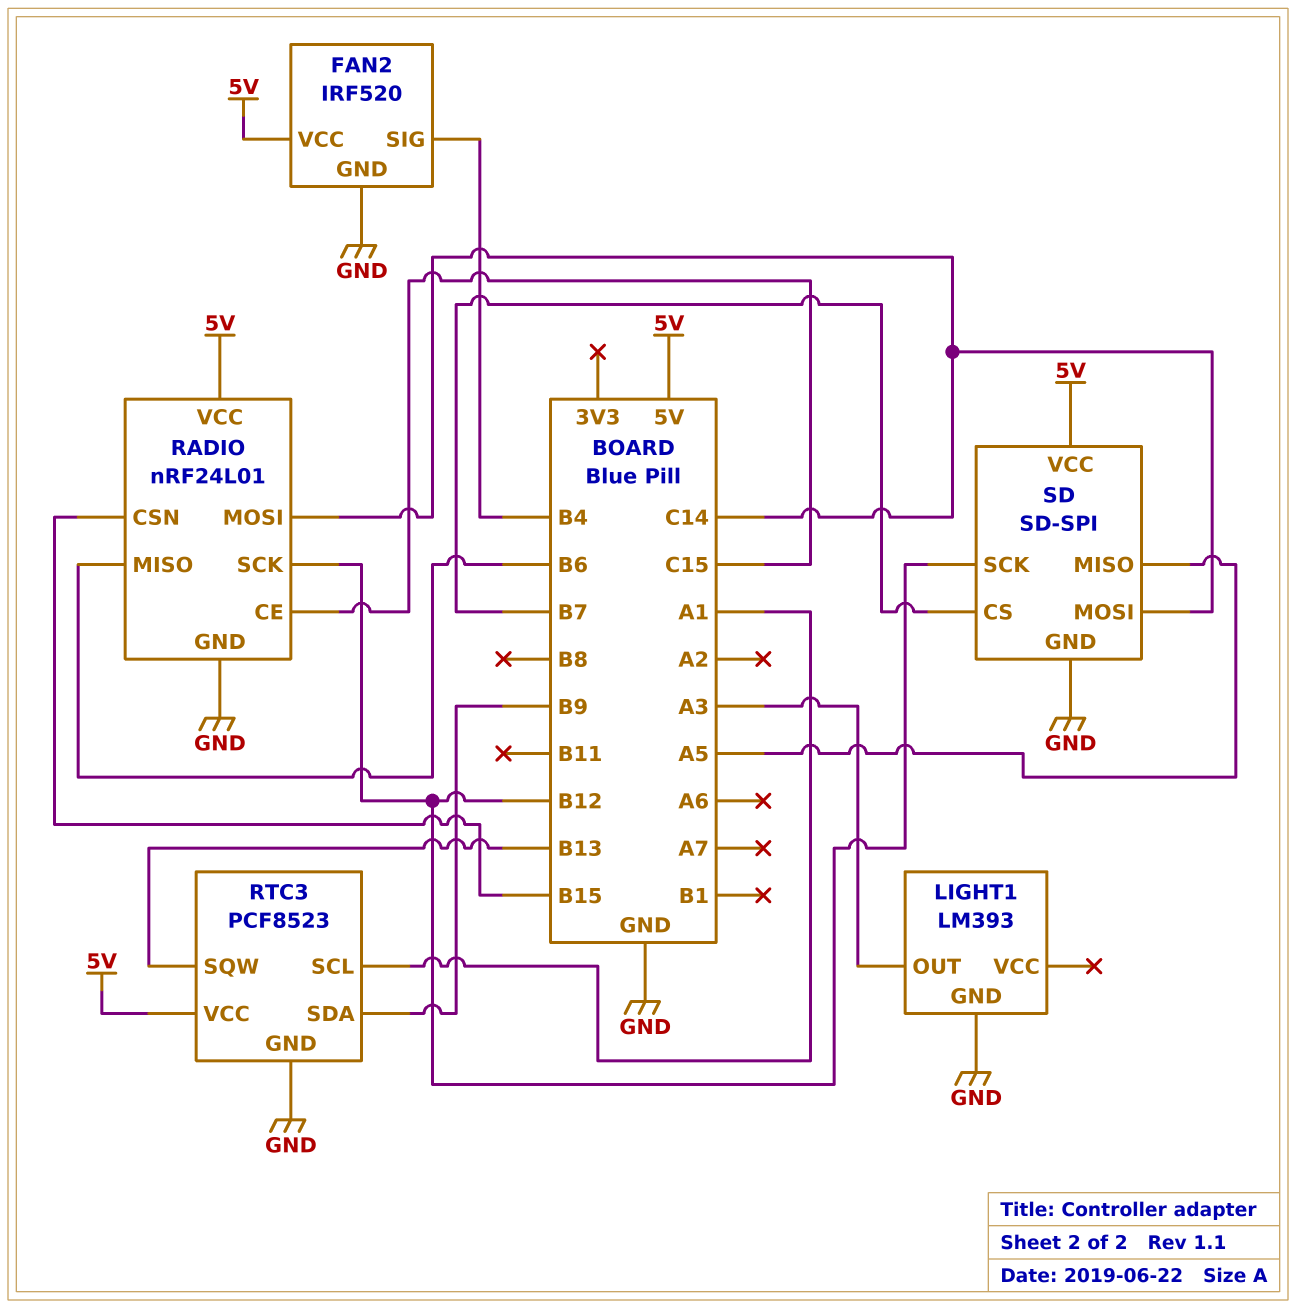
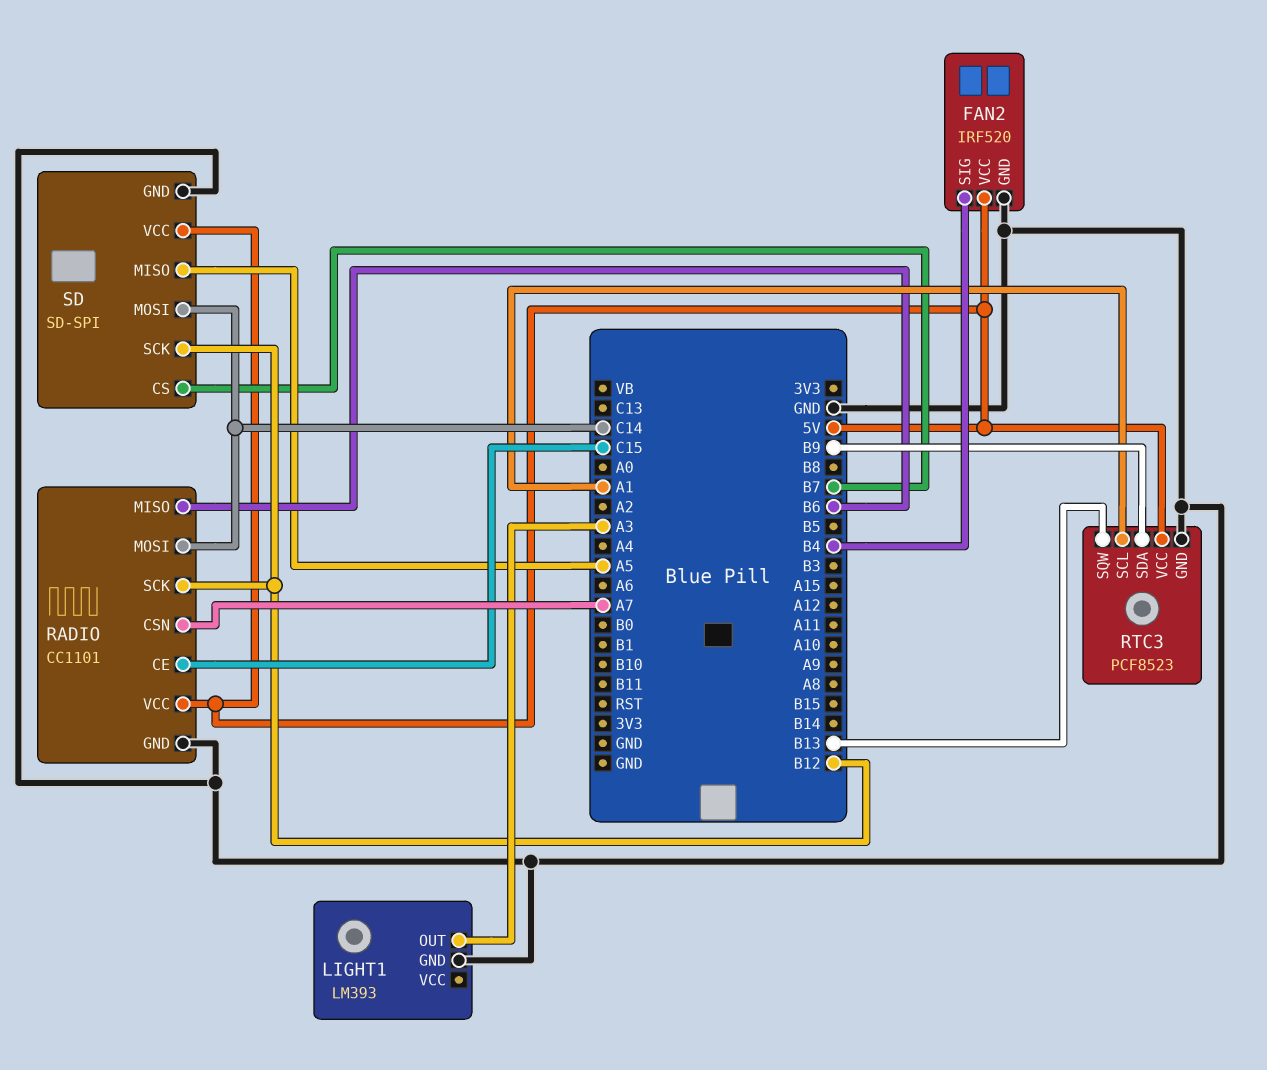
RADIO: nRF24L01 -> CC1101
RADIO pin CSN: B15 -> A7

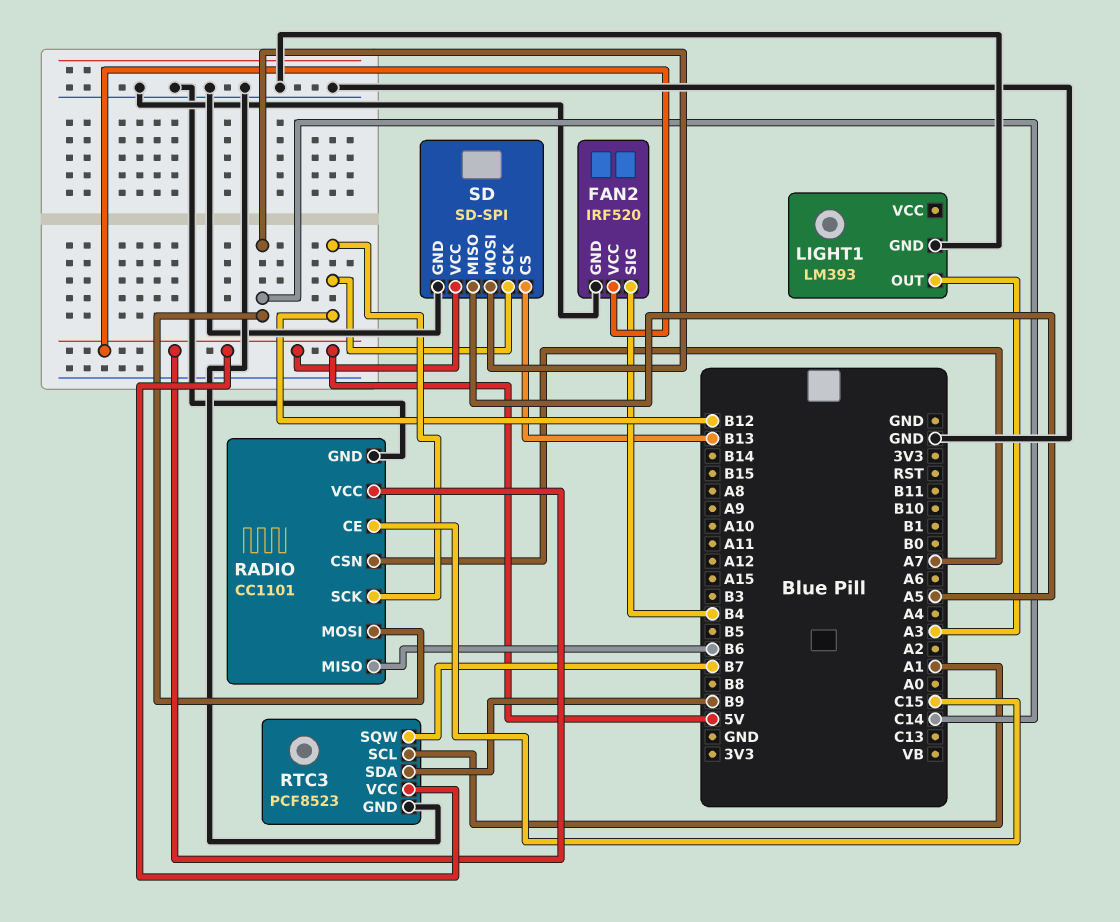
RTC3 pin SQW: B13 -> B7
SD pin CS: B7 -> B13

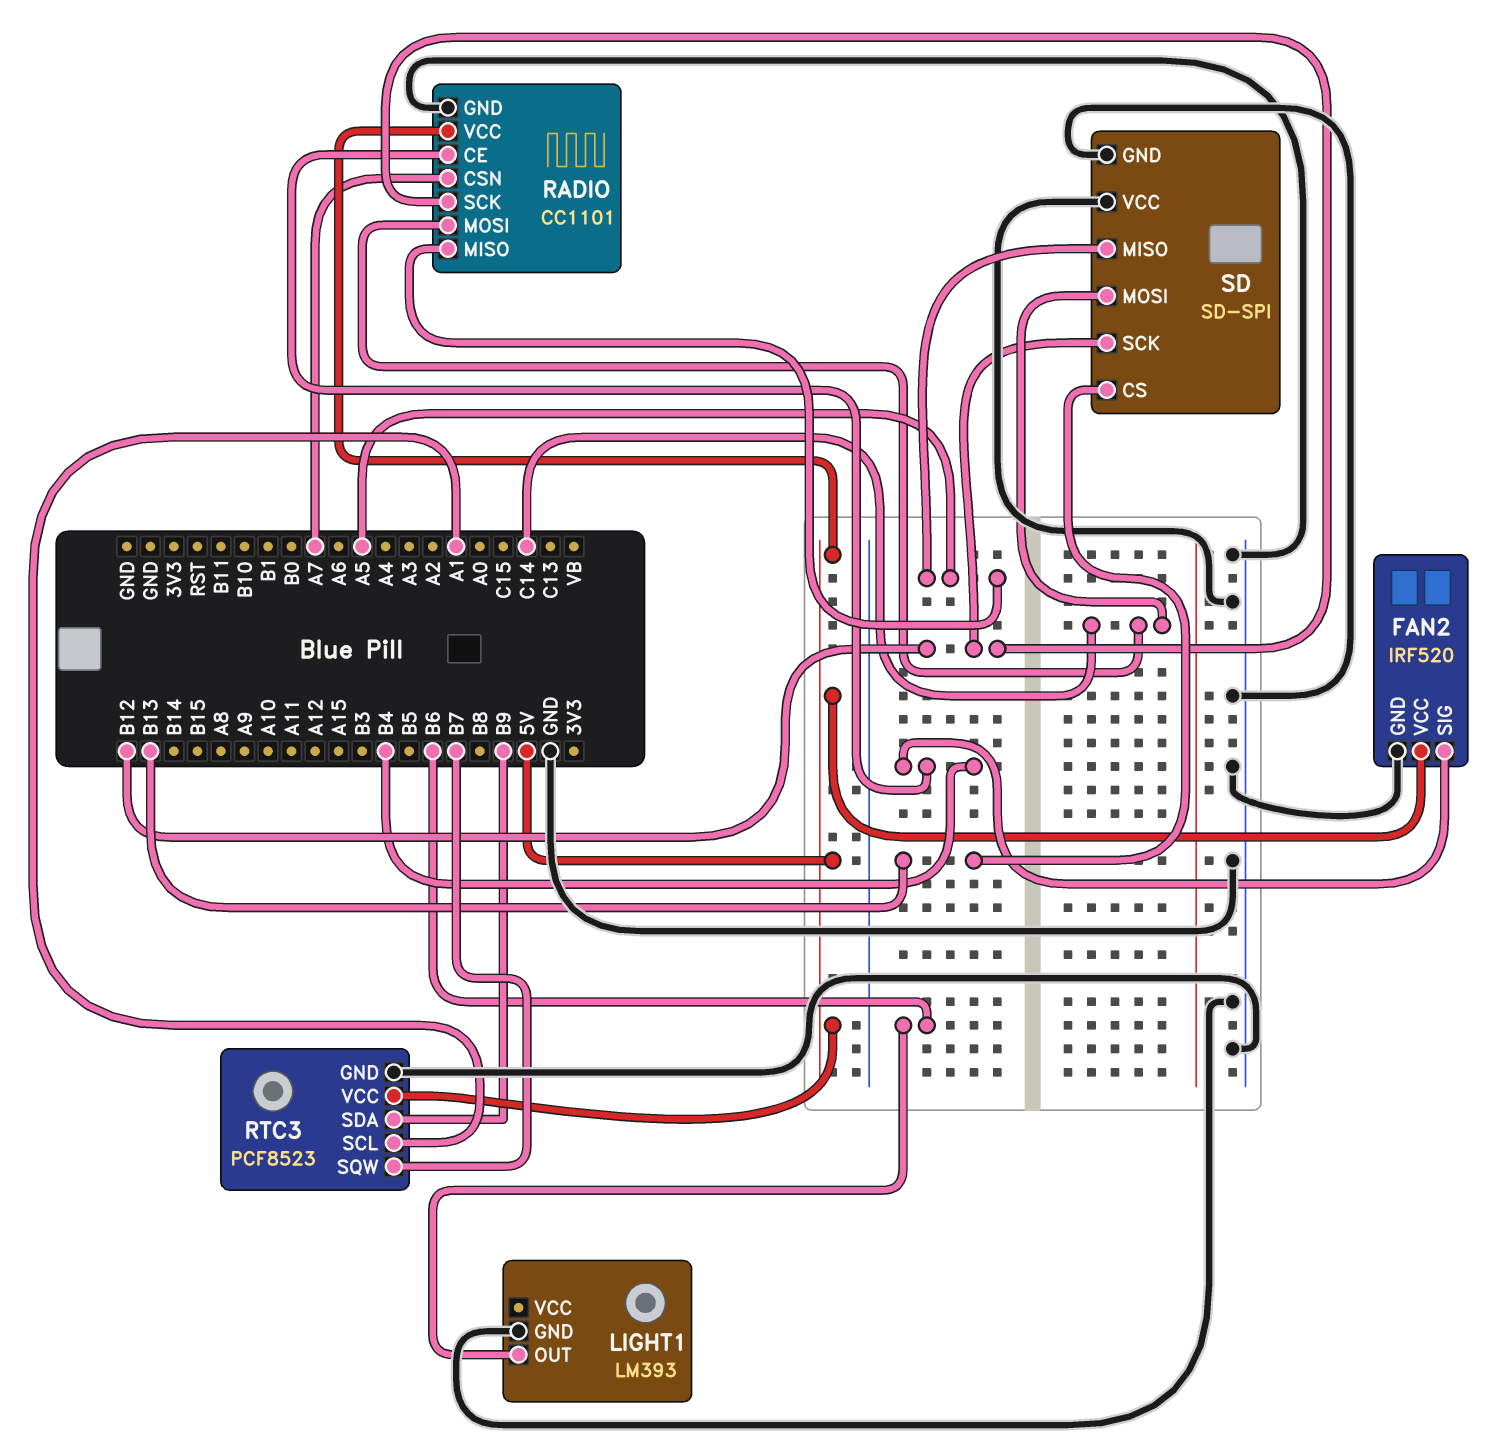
LIGHT1 pin OUT: A3 -> B6
RADIO pin CE: C15 -> B4
RADIO pin MISO: B6 -> A5
SD pin VCC: 5V -> GND

